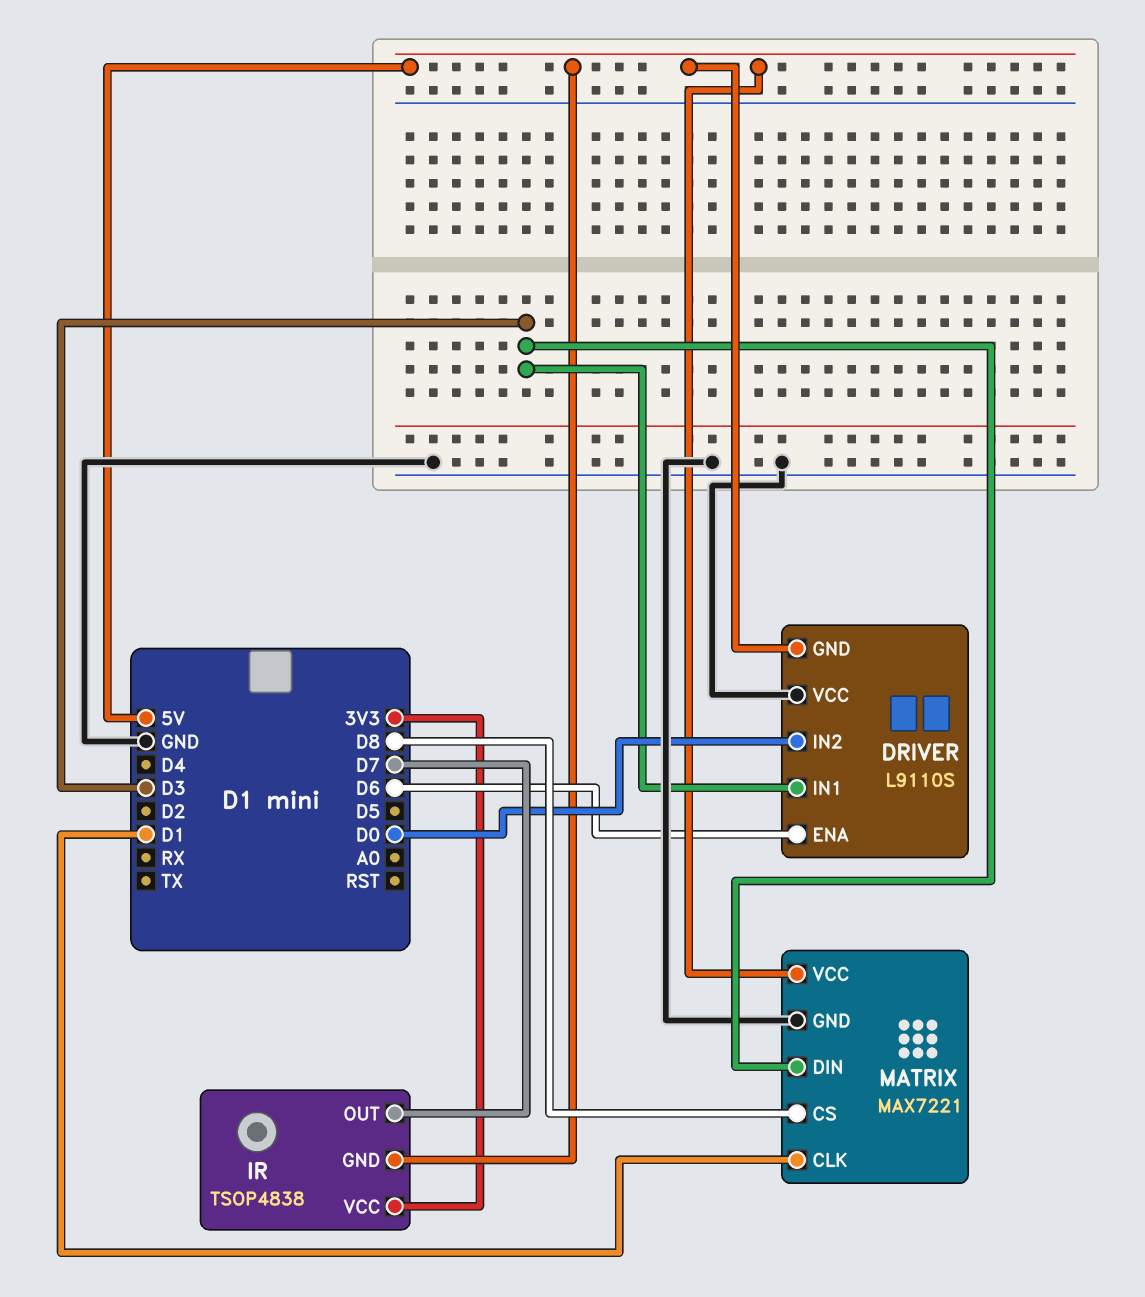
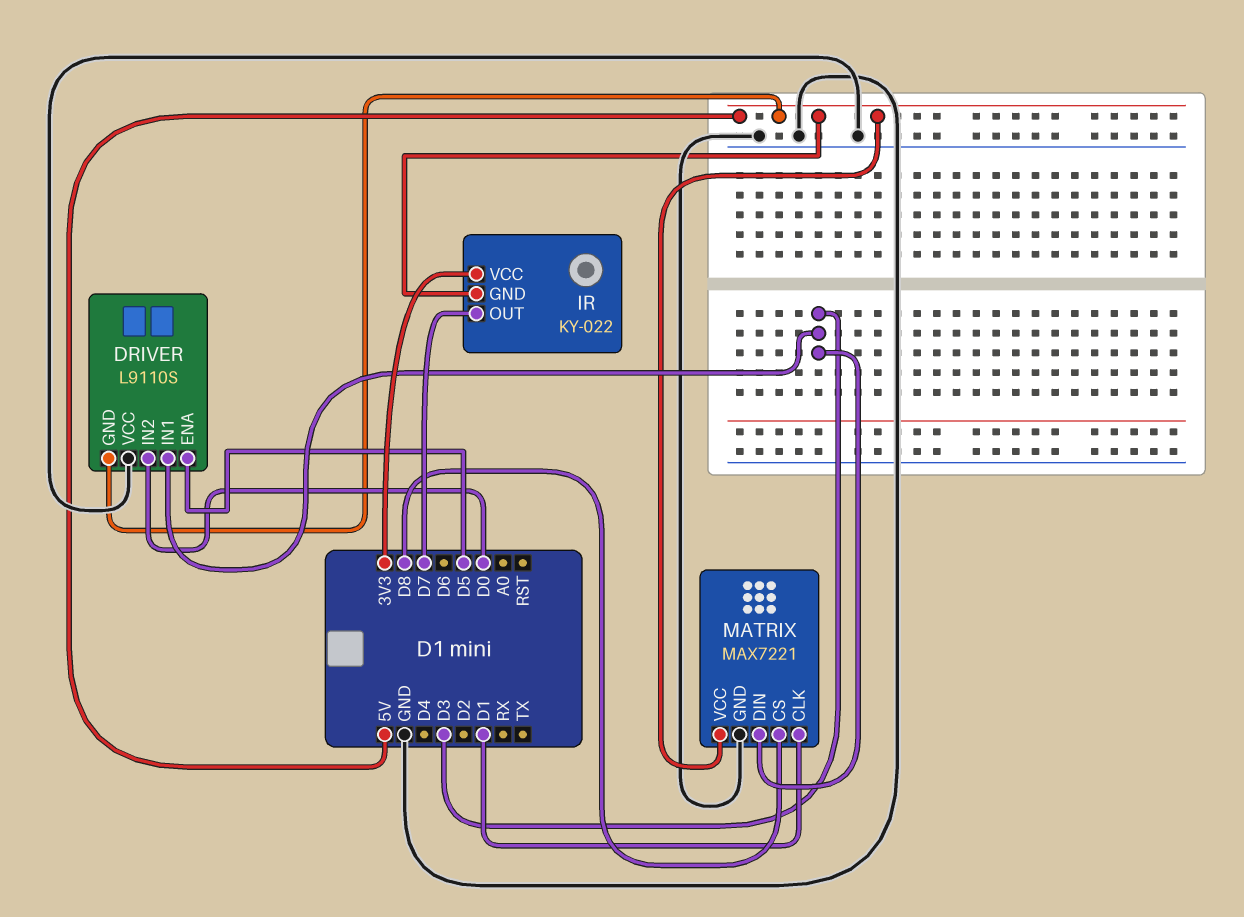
DRIVER pin ENA: D6 -> D5
IR: TSOP4838 -> KY-022

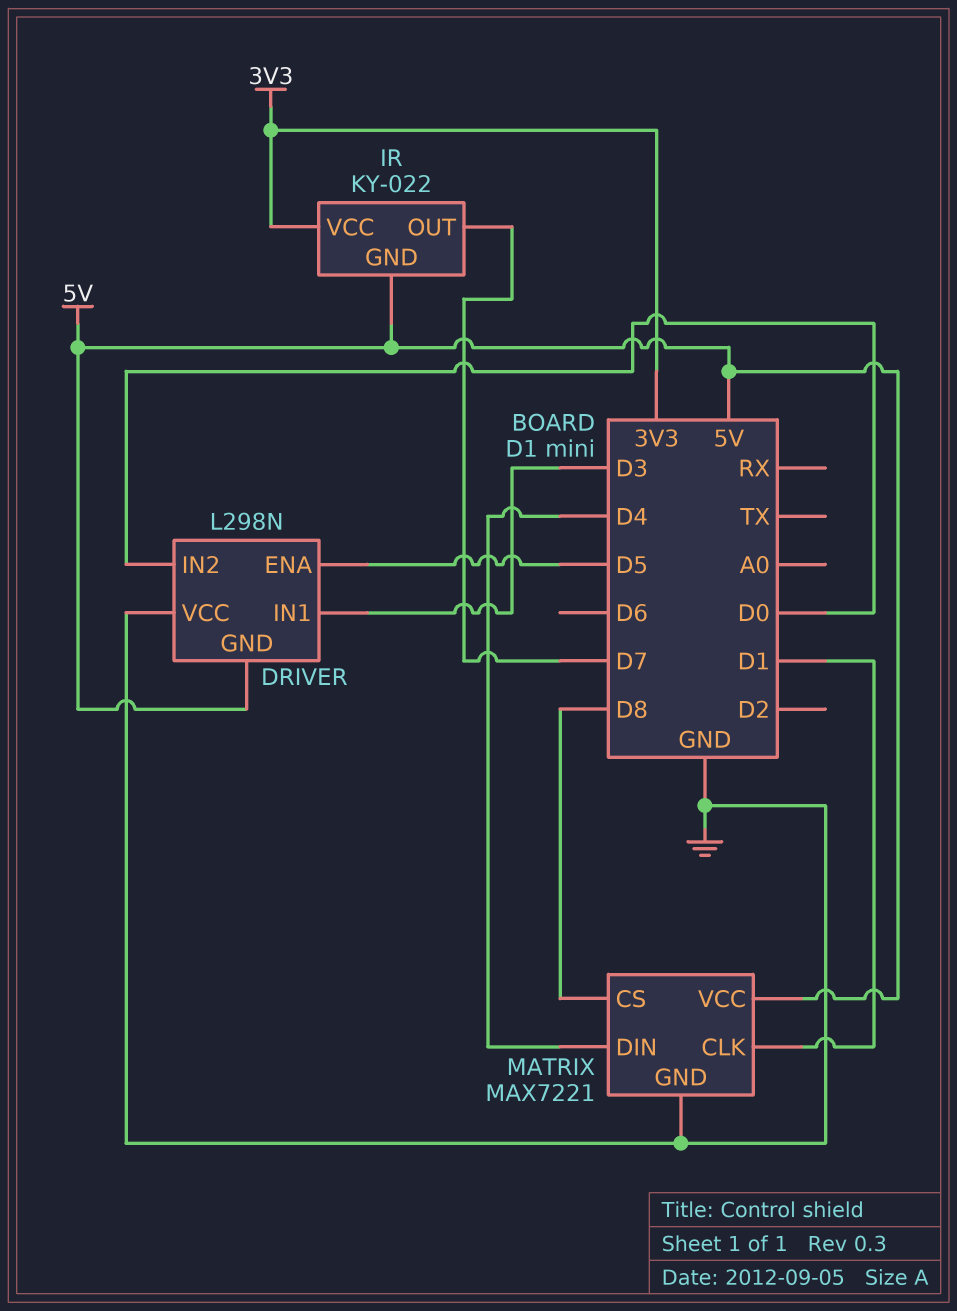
DRIVER: L9110S -> L298N
MATRIX pin DIN: D3 -> D4

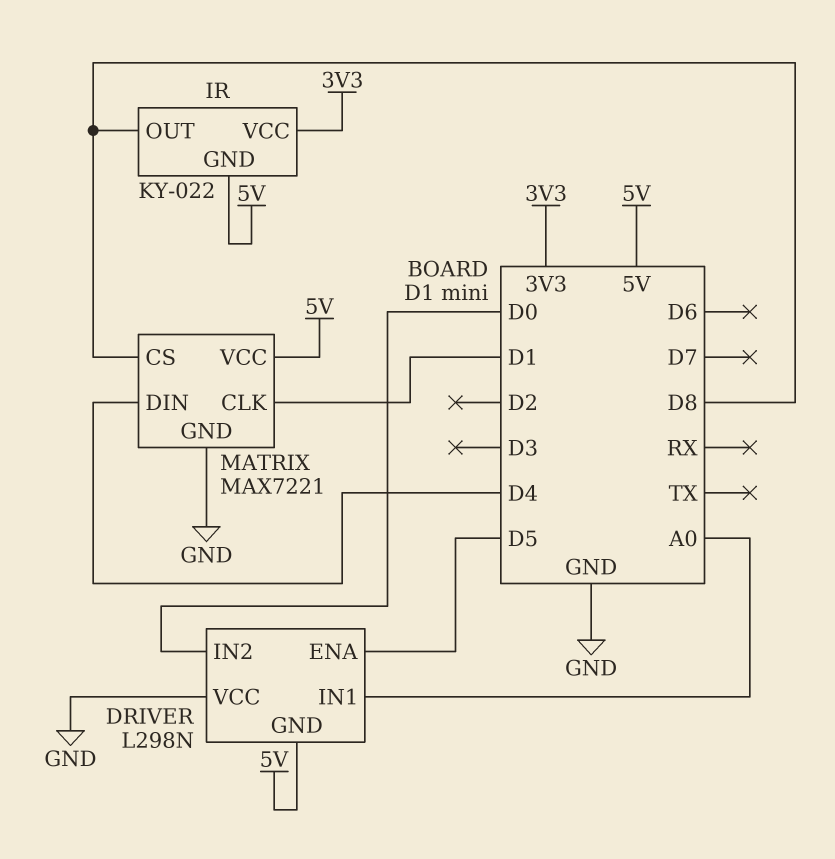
DRIVER pin IN1: D3 -> A0
IR pin OUT: D7 -> D8

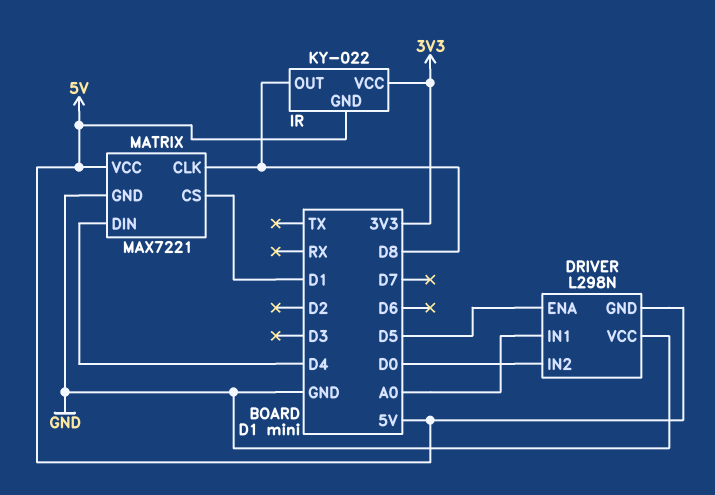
MATRIX pin CLK: D1 -> D8
MATRIX pin CS: D8 -> D1

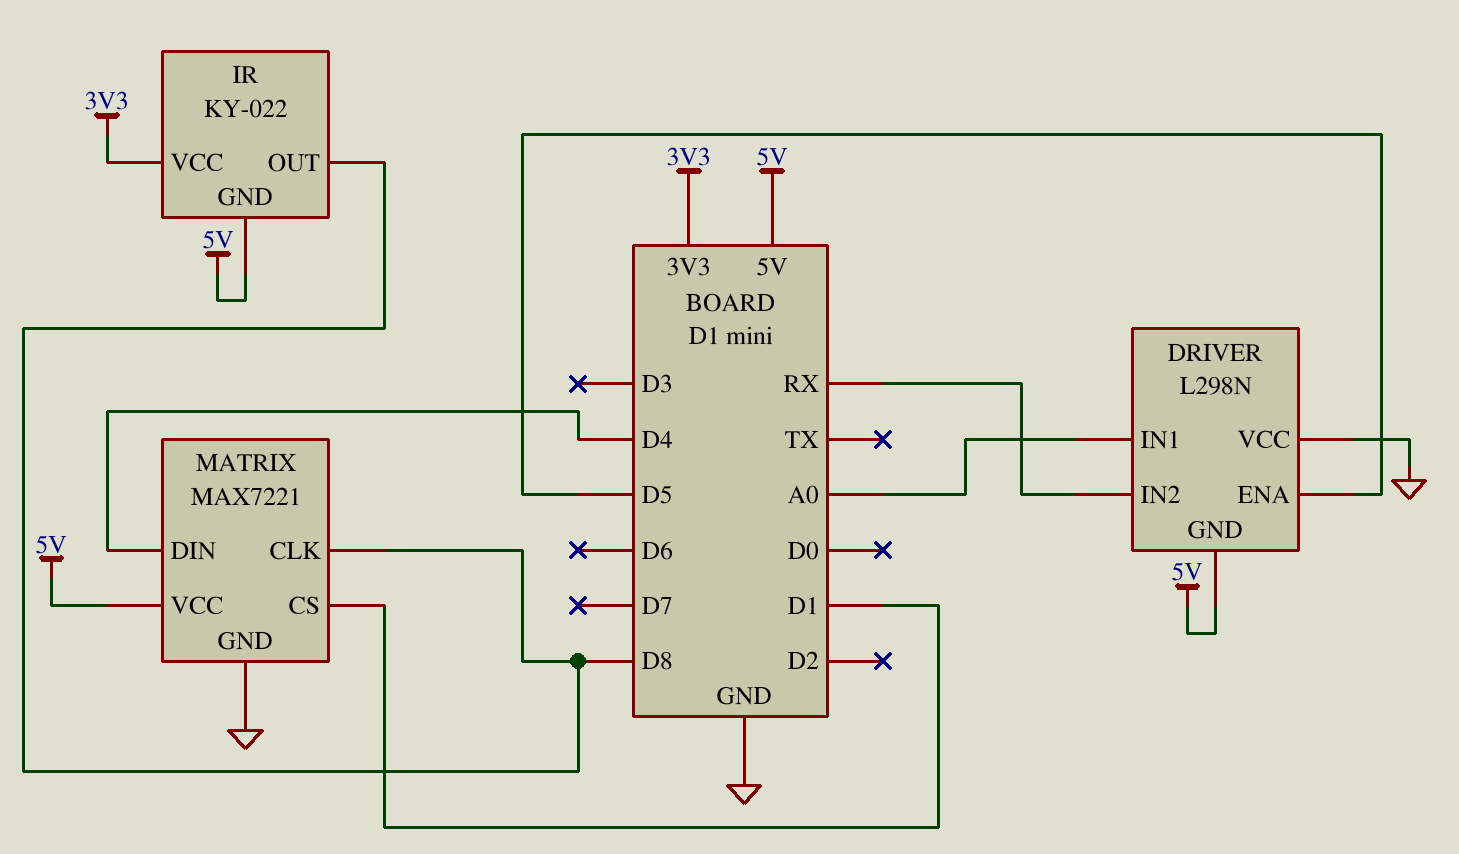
DRIVER pin IN2: D0 -> RX

